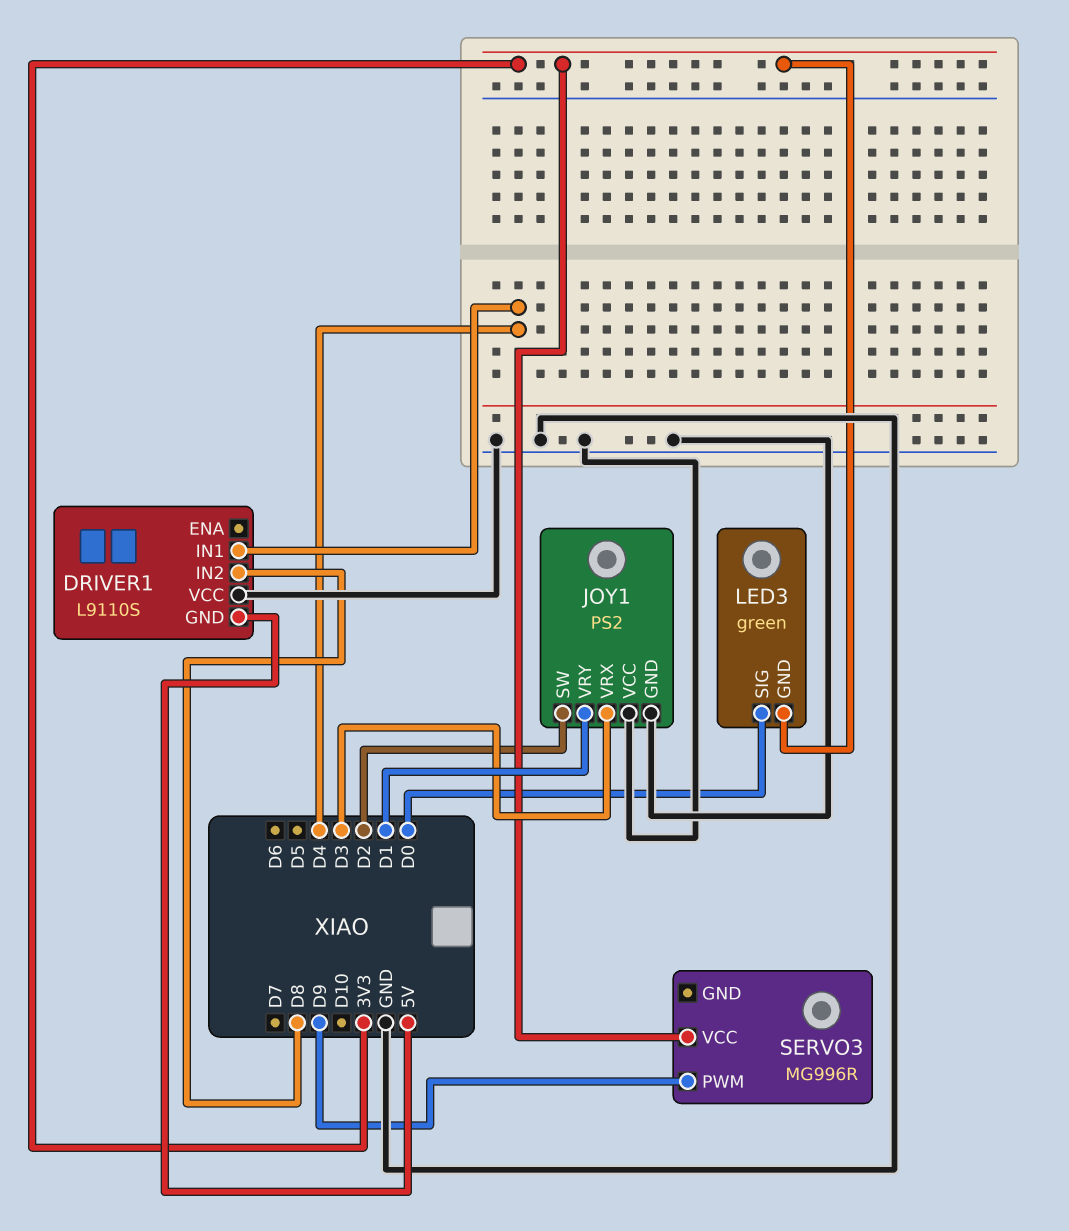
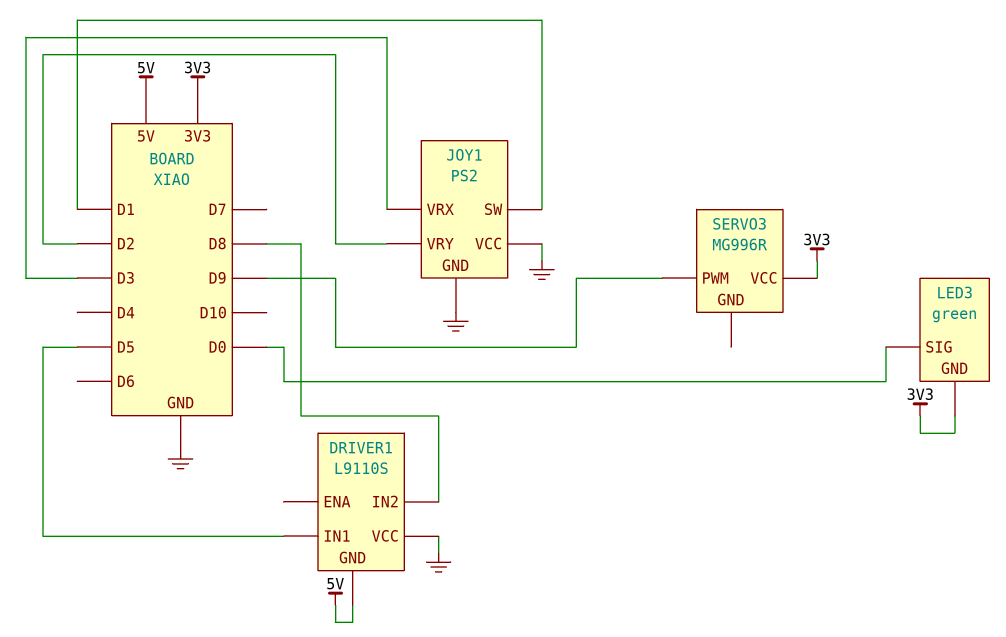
DRIVER1 pin IN1: D4 -> D5
JOY1 pin SW: D2 -> D1
JOY1 pin VRY: D1 -> D2

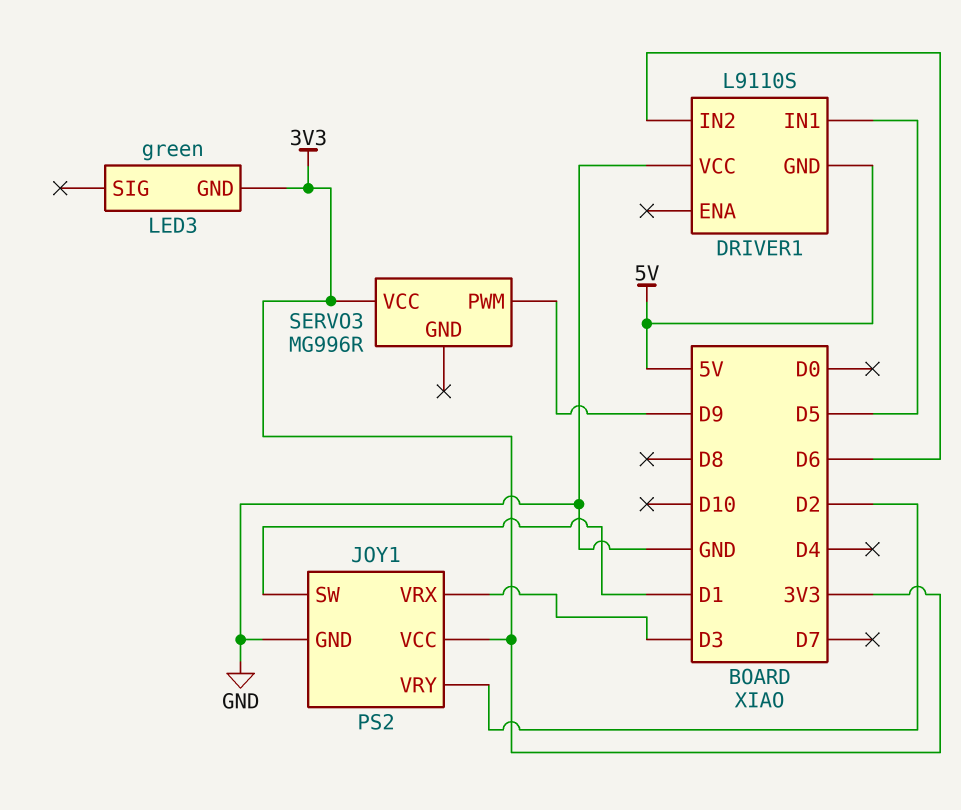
DRIVER1 pin IN2: D8 -> D6
JOY1 pin VCC: GND -> 3V3
LED3 pin SIG: D0 -> none

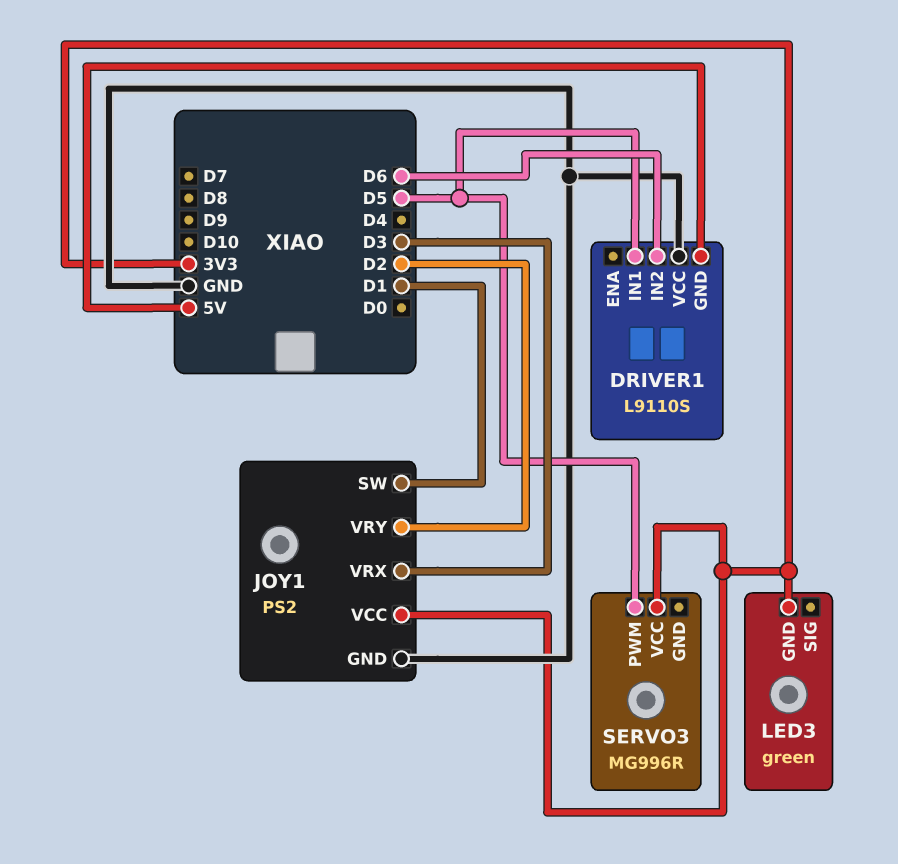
SERVO3 pin PWM: D9 -> D5

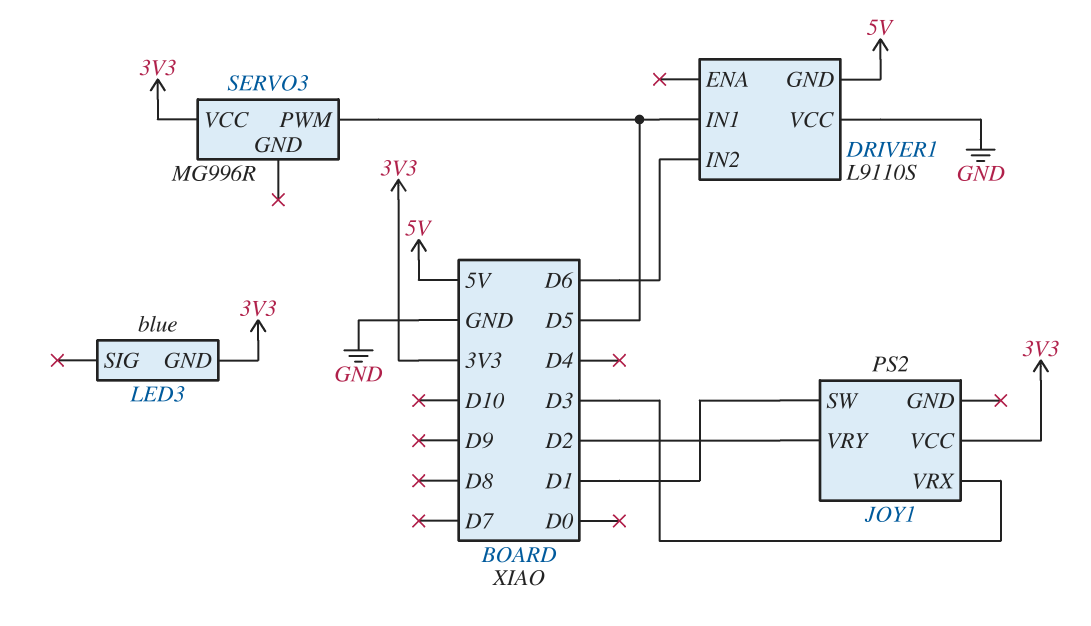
JOY1 pin GND: GND -> none
LED3: green -> blue

